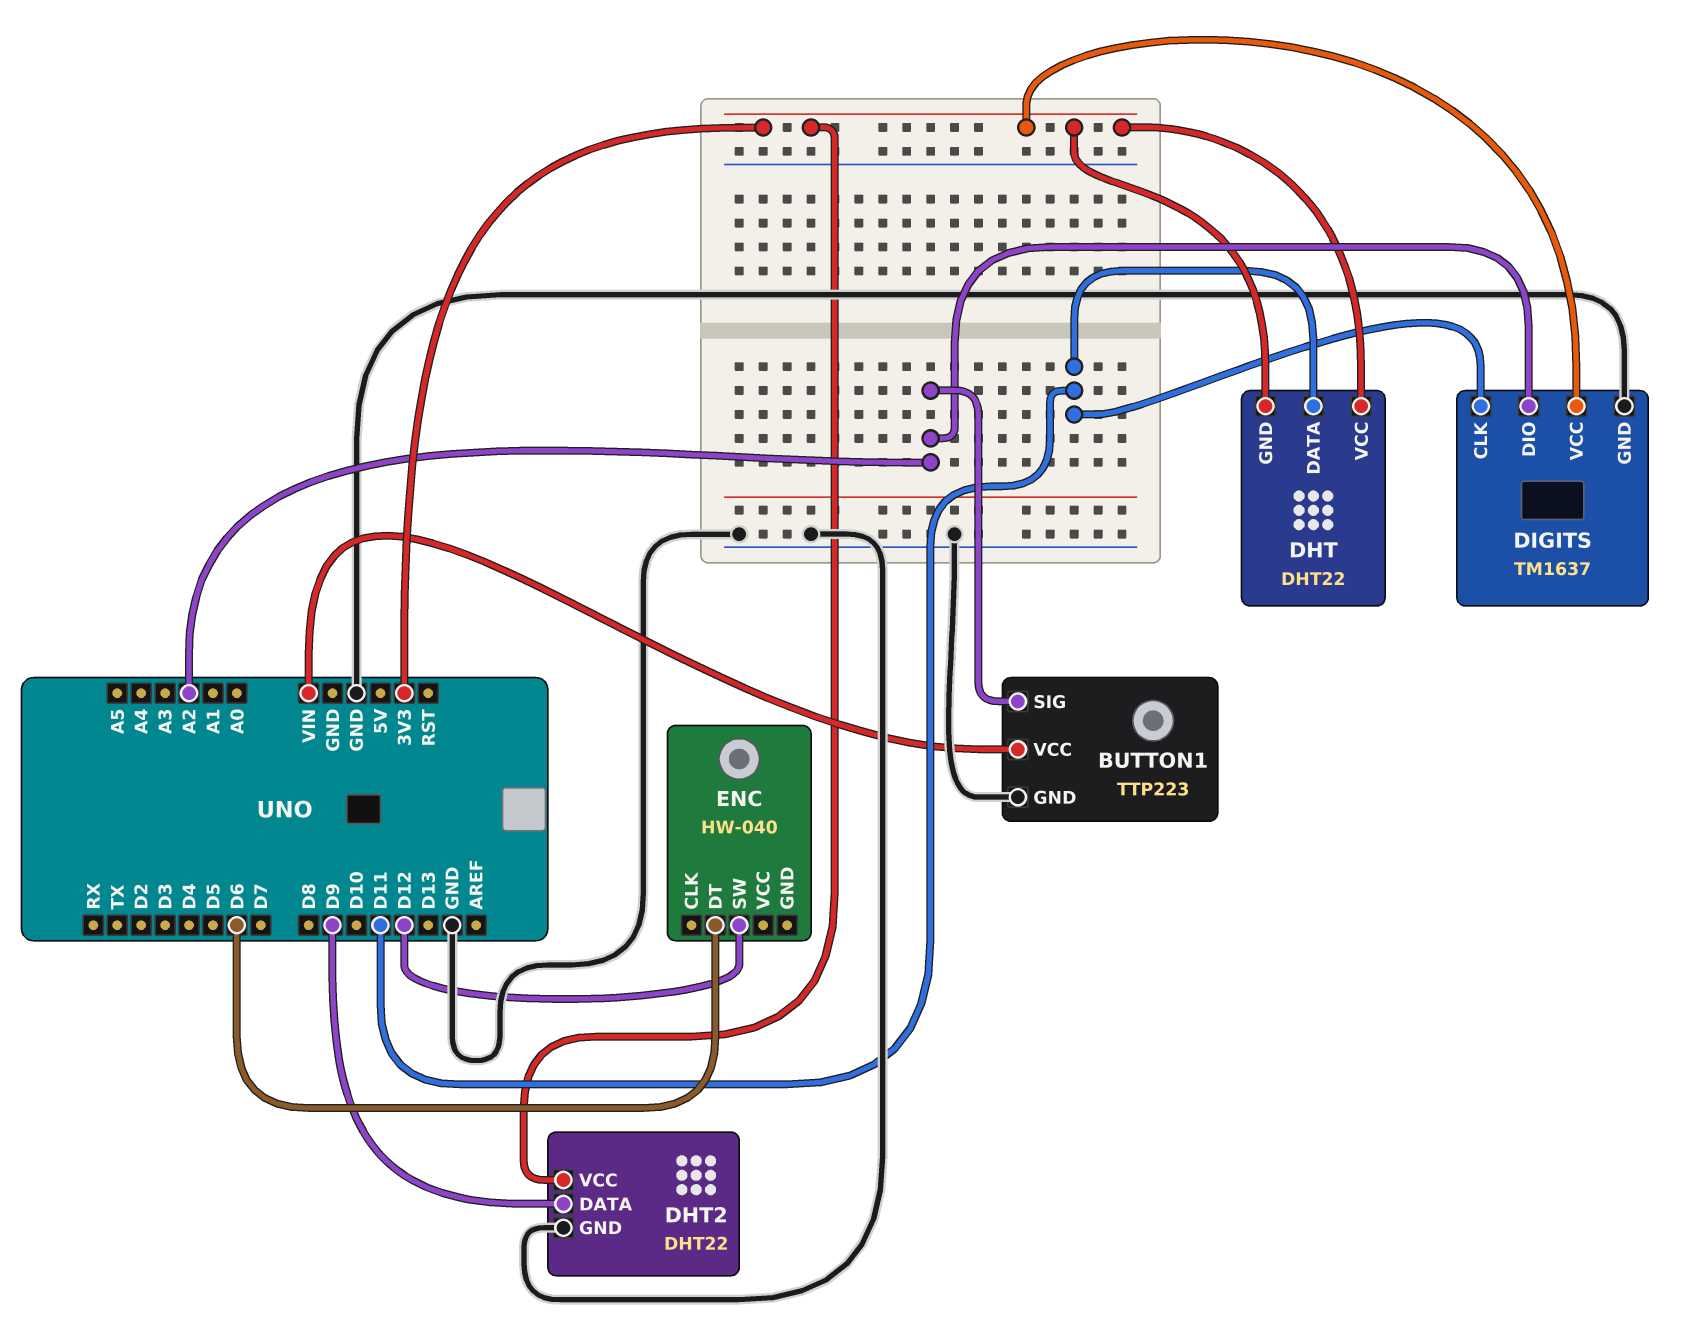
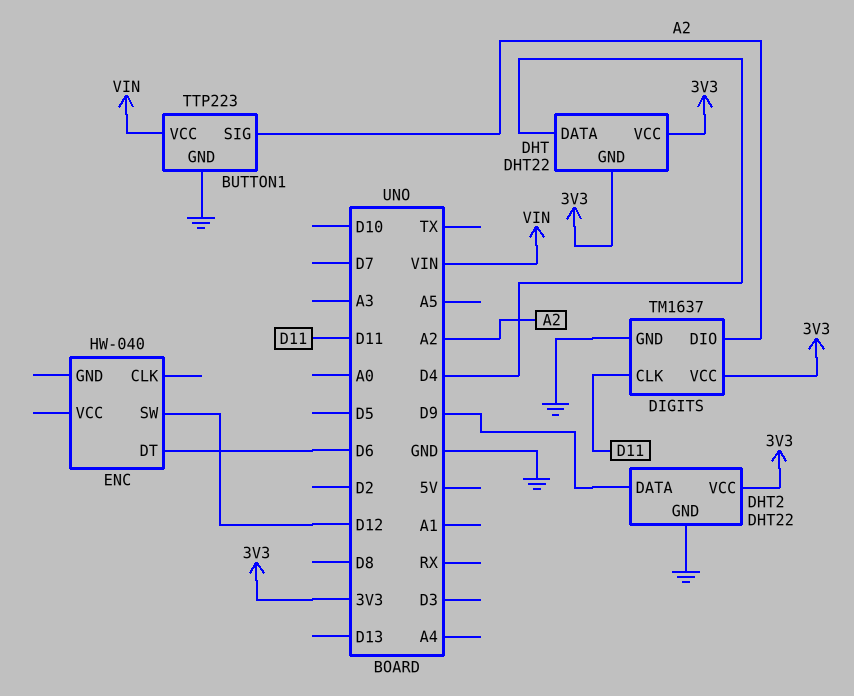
DHT pin DATA: D11 -> D4

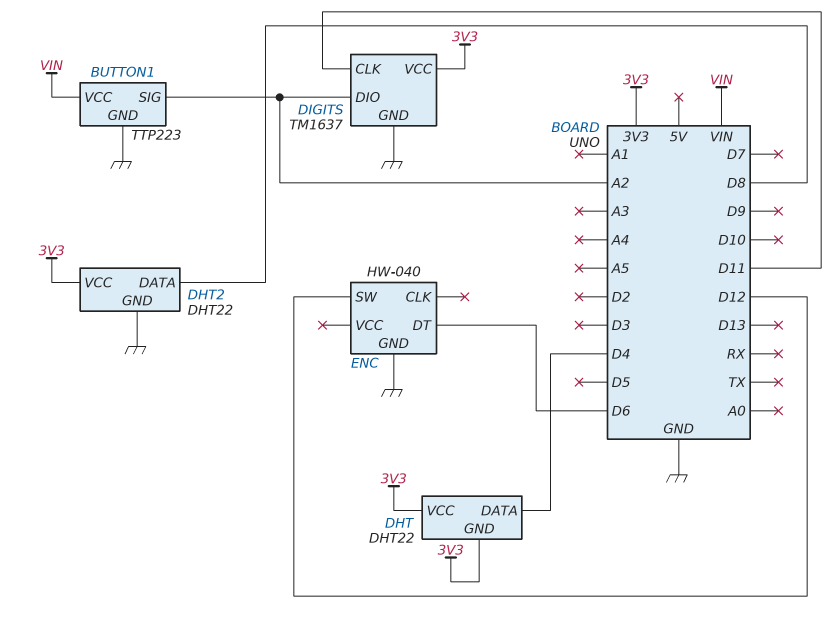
DHT2 pin DATA: D9 -> D8
ENC pin GND: none -> GND

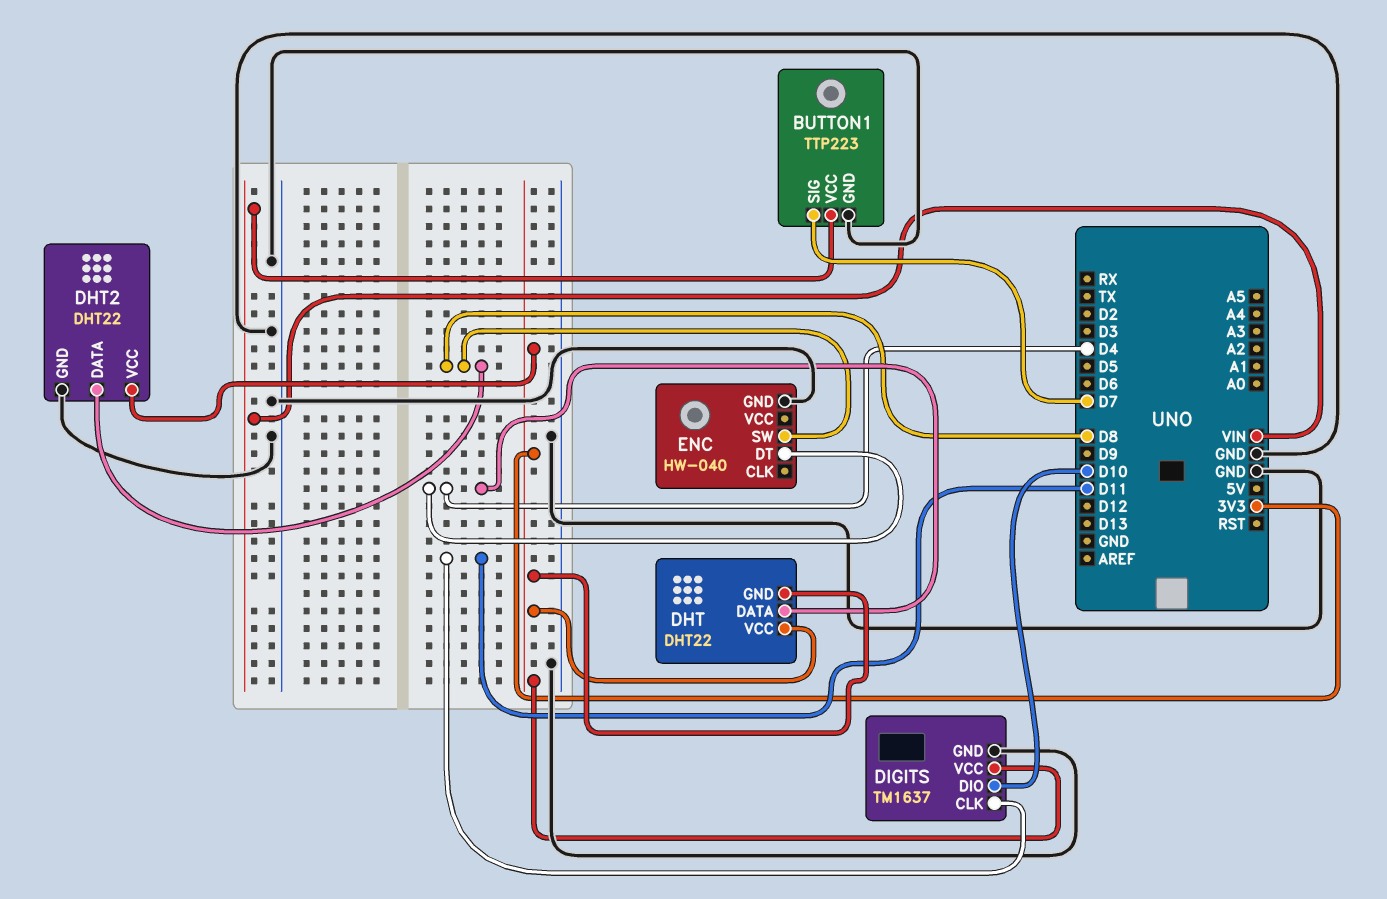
BUTTON1 pin SIG: A2 -> D7
DIGITS pin DIO: A2 -> D10
ENC pin DT: D6 -> D4
ENC pin SW: D12 -> D8

